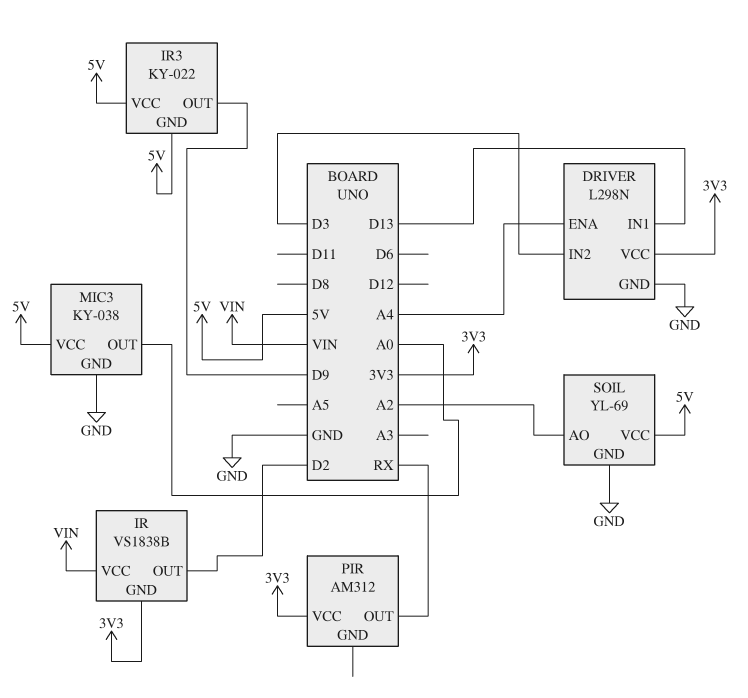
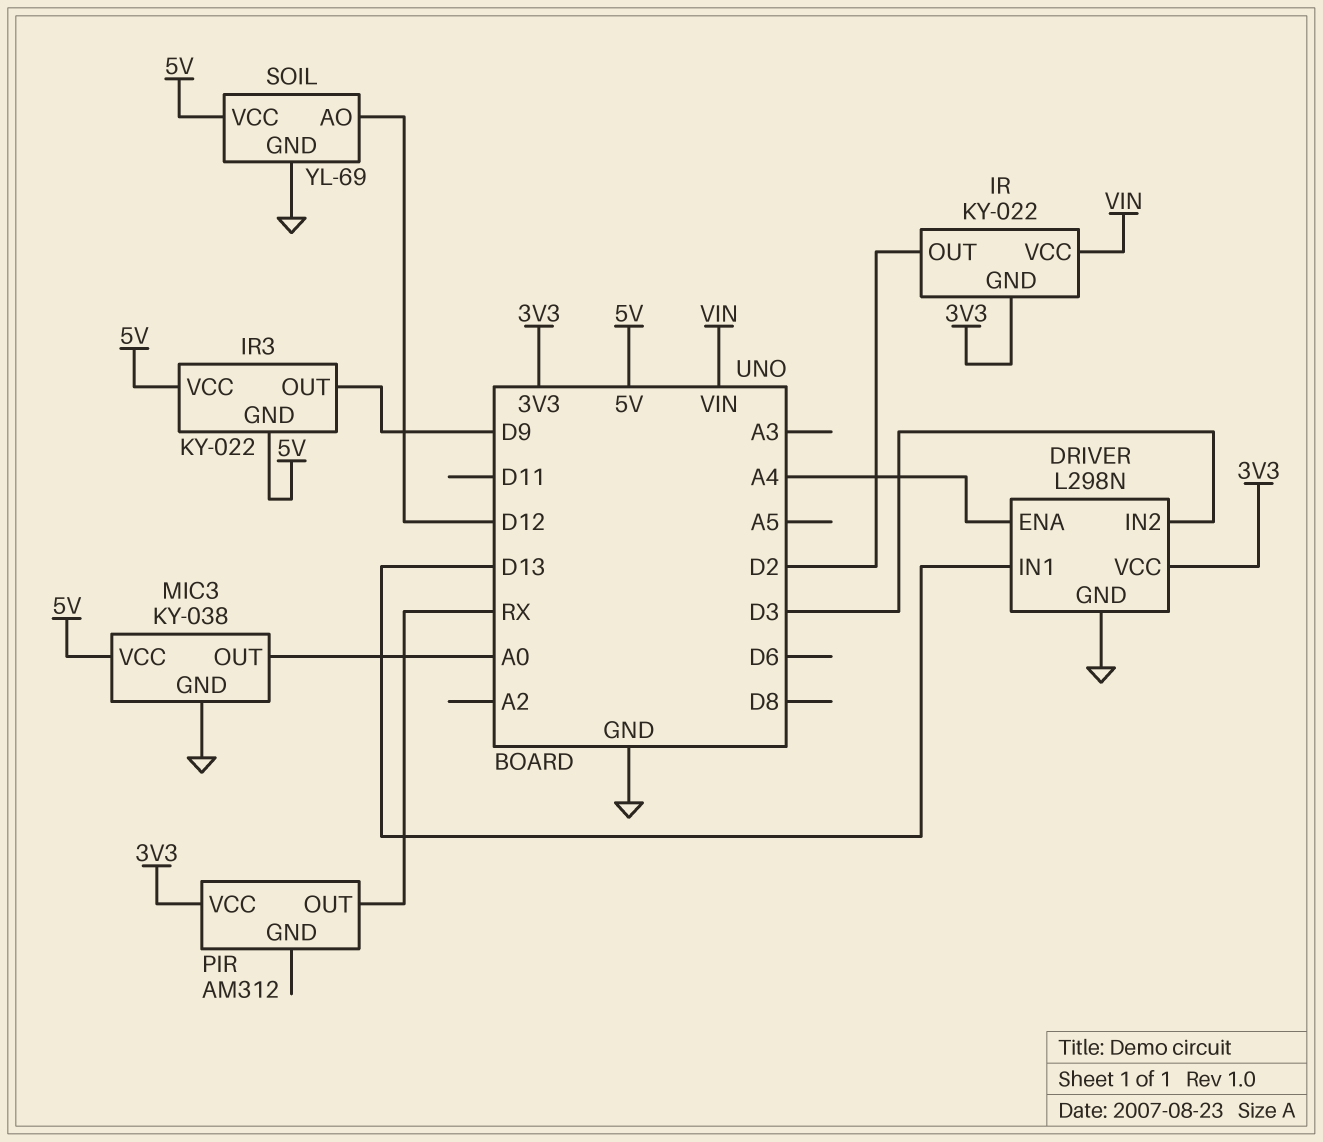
IR: VS1838B -> KY-022
SOIL pin AO: A2 -> D12

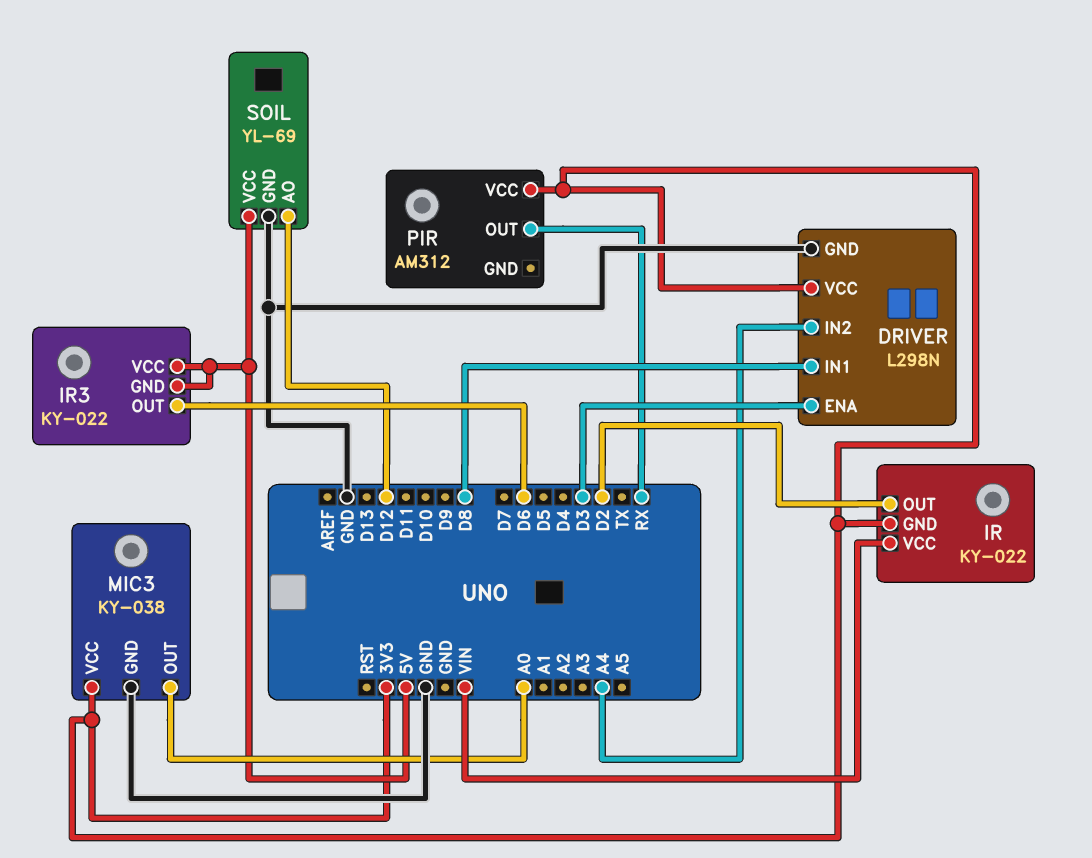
DRIVER pin ENA: A4 -> D3
DRIVER pin IN1: D13 -> D8
DRIVER pin IN2: D3 -> A4
IR3 pin OUT: D9 -> D6
MIC3 pin VCC: 5V -> 3V3

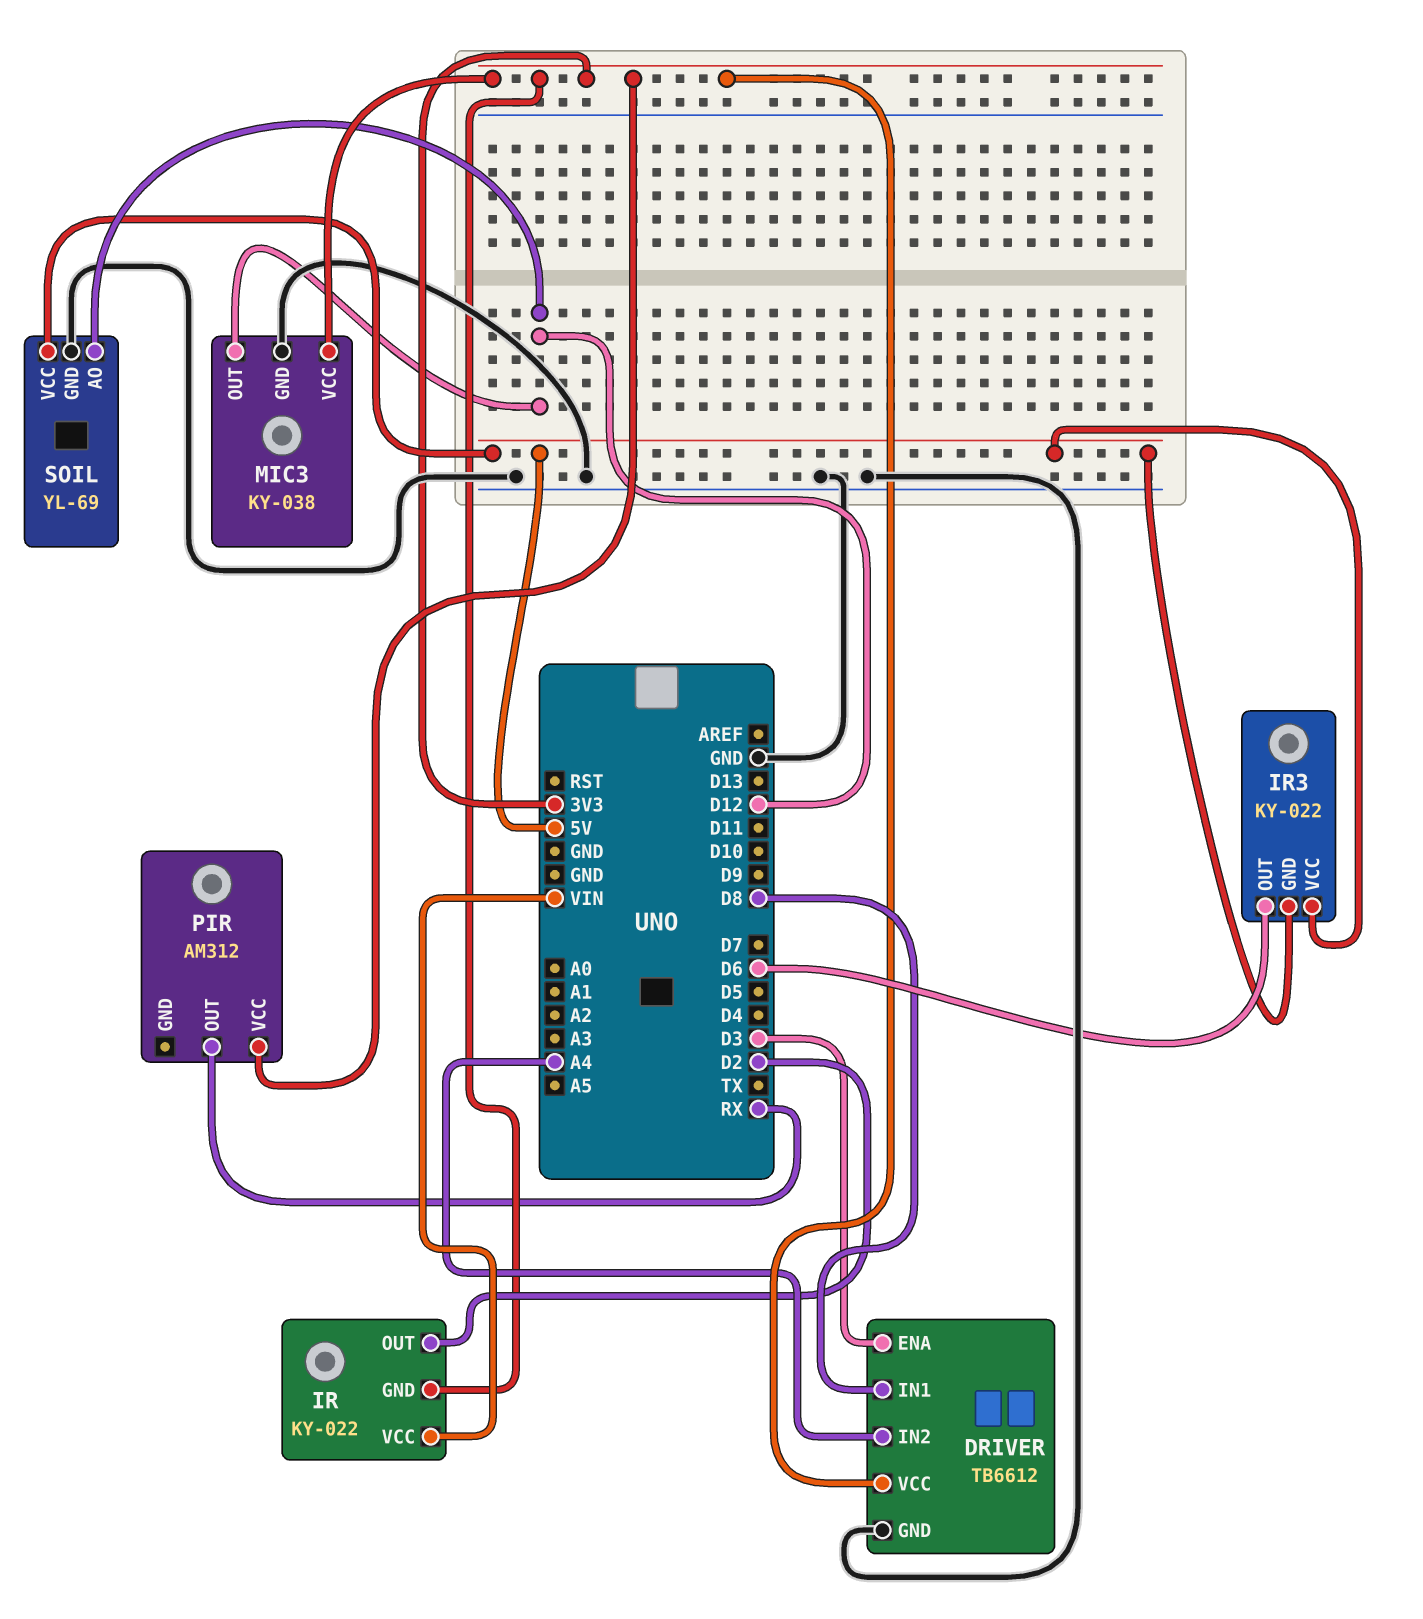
DRIVER: L298N -> TB6612
MIC3 pin OUT: A0 -> D12

